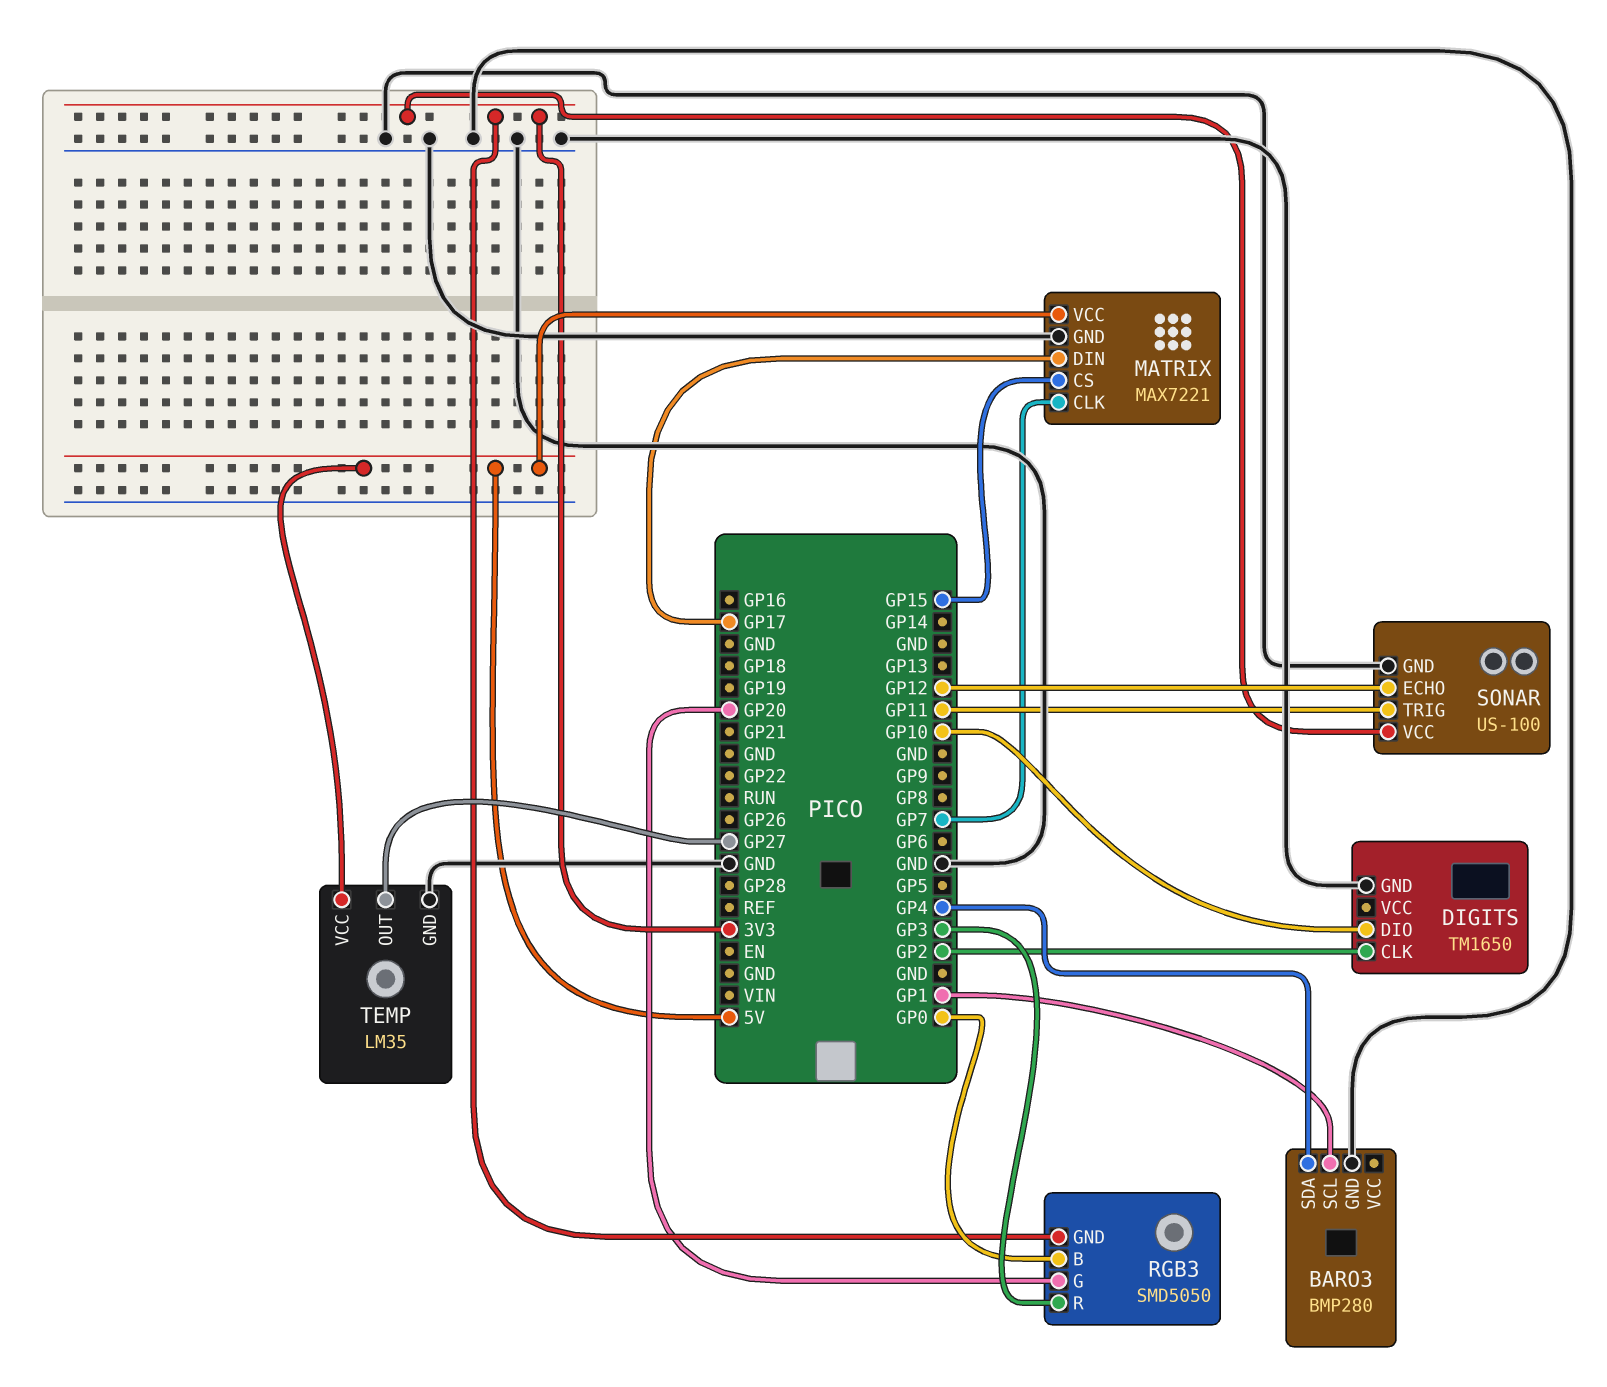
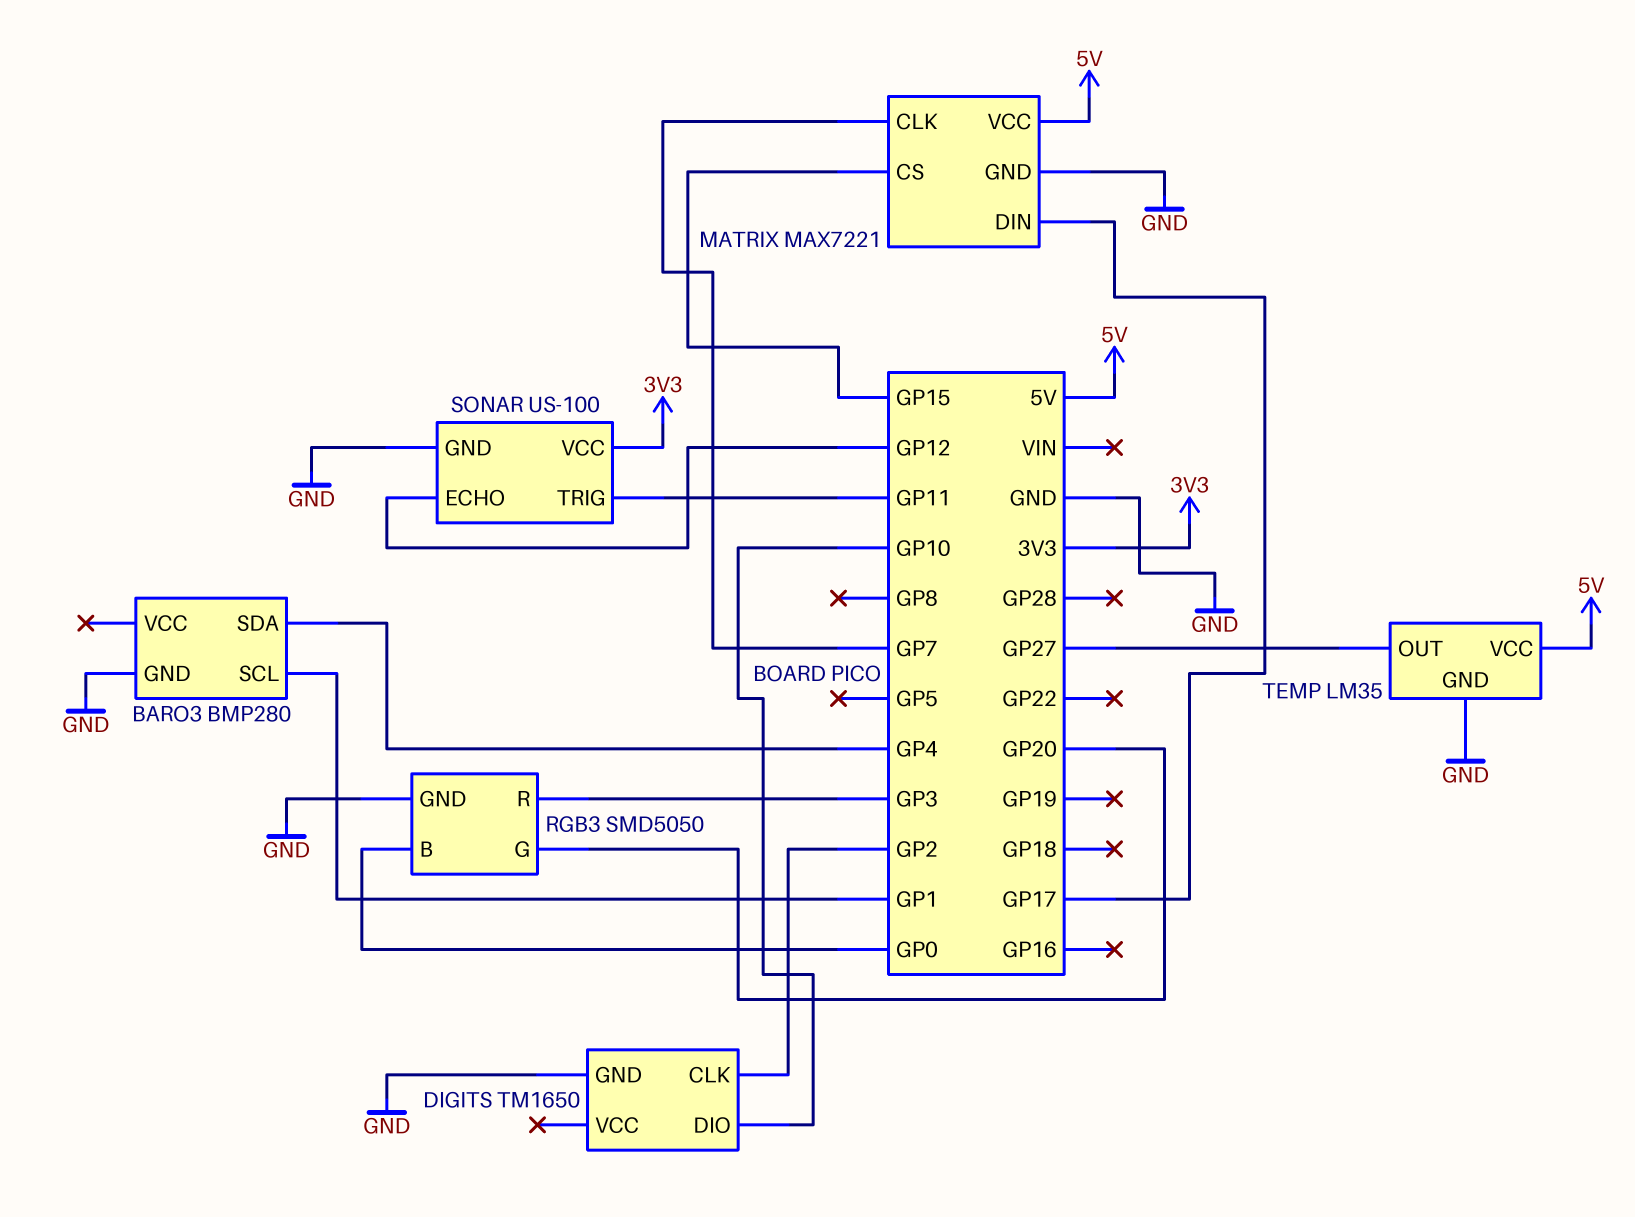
RGB3 pin GND: 3V3 -> GND

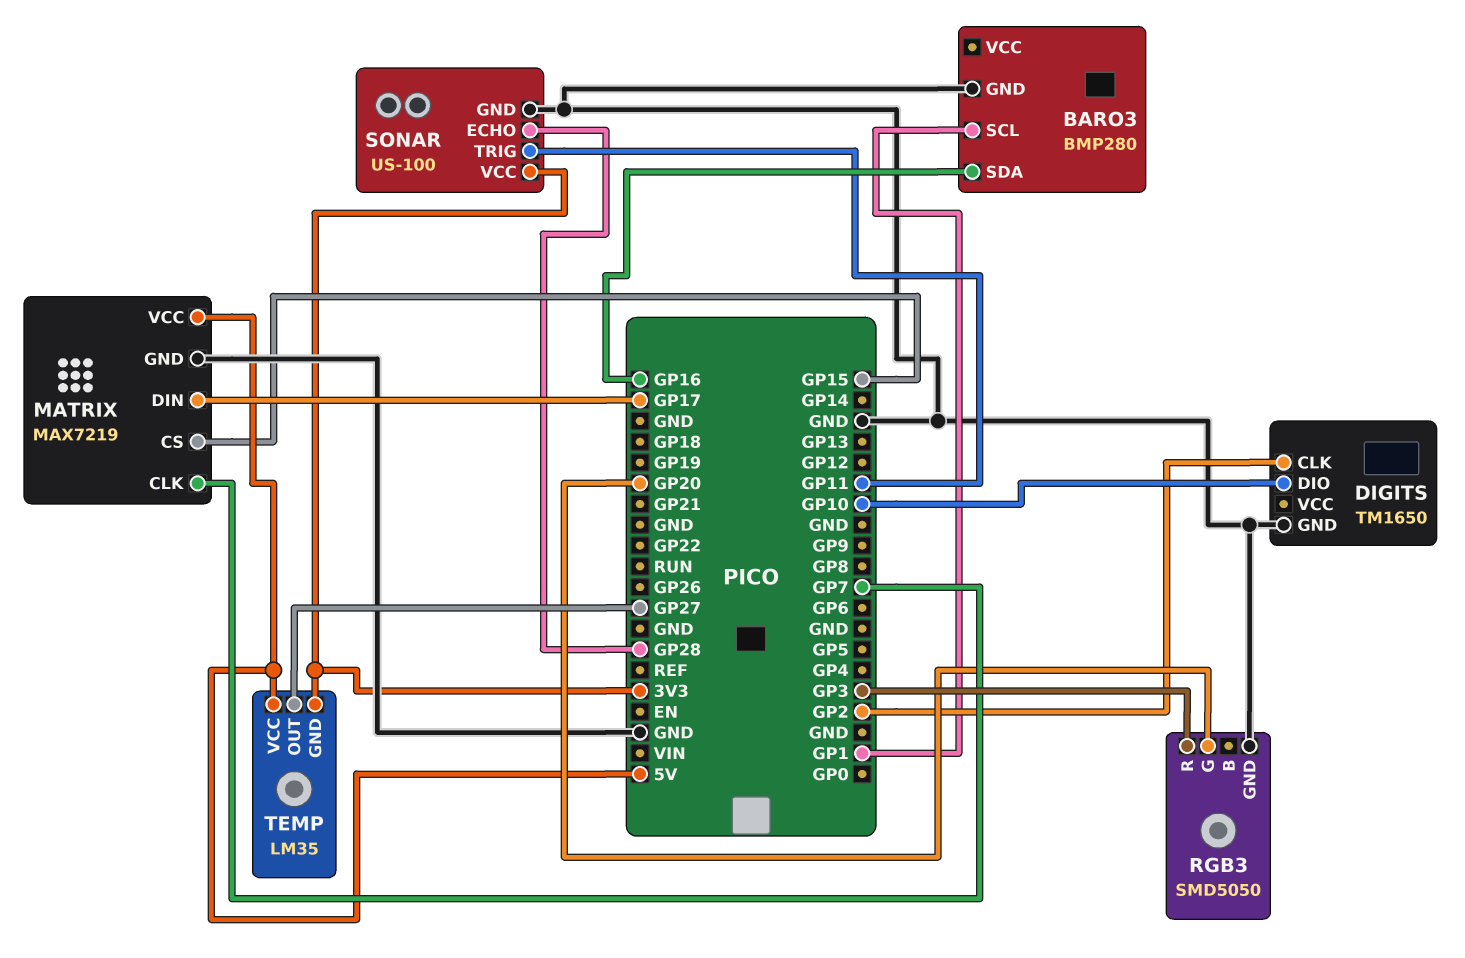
BARO3 pin SDA: GP4 -> GP16
MATRIX: MAX7221 -> MAX7219
RGB3 pin B: GP0 -> none
SONAR pin ECHO: GP12 -> GP28
TEMP pin GND: GND -> 3V3

